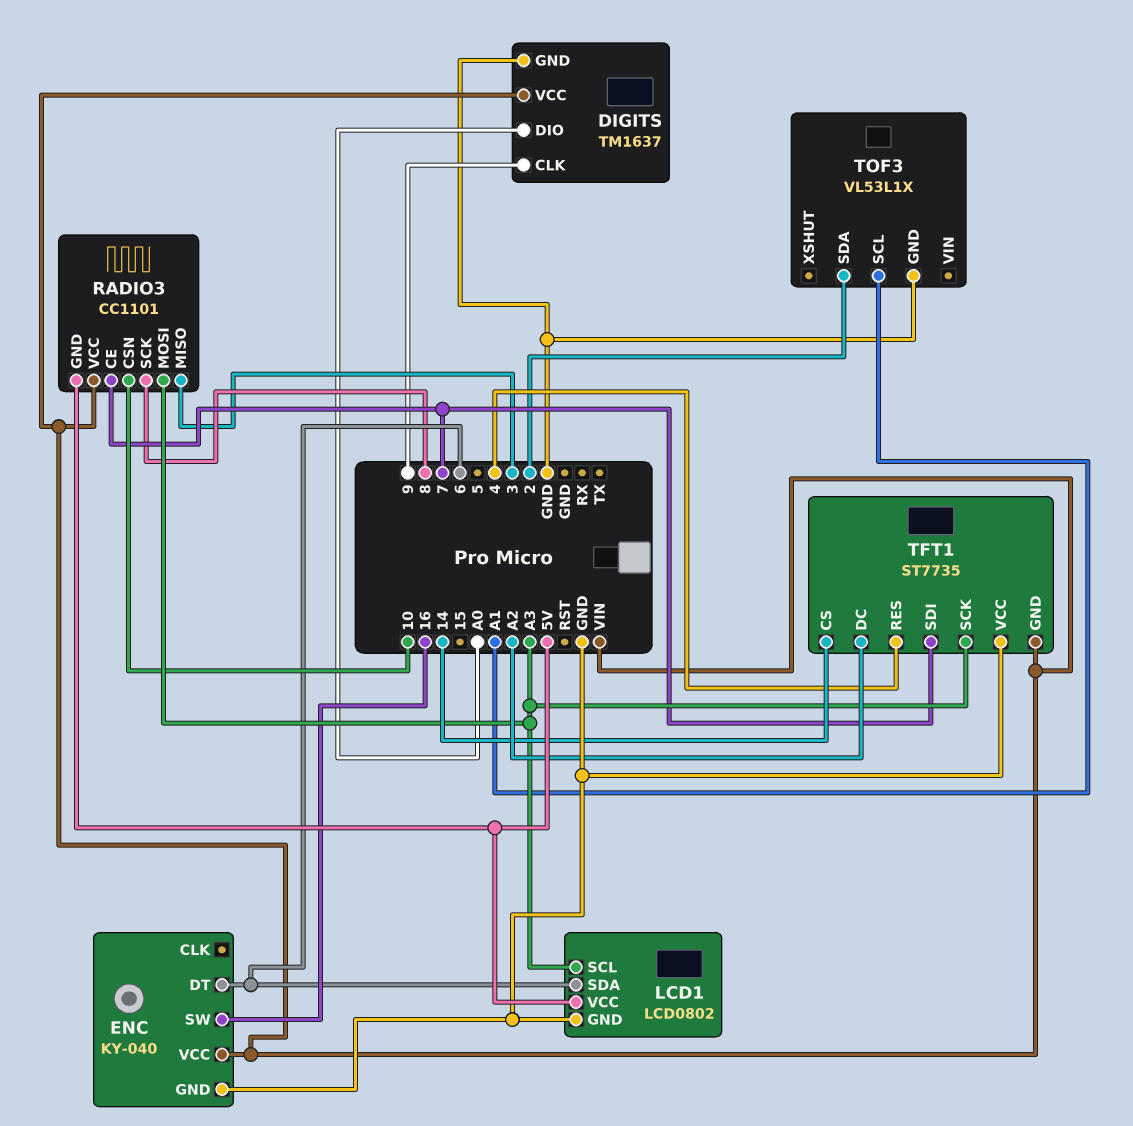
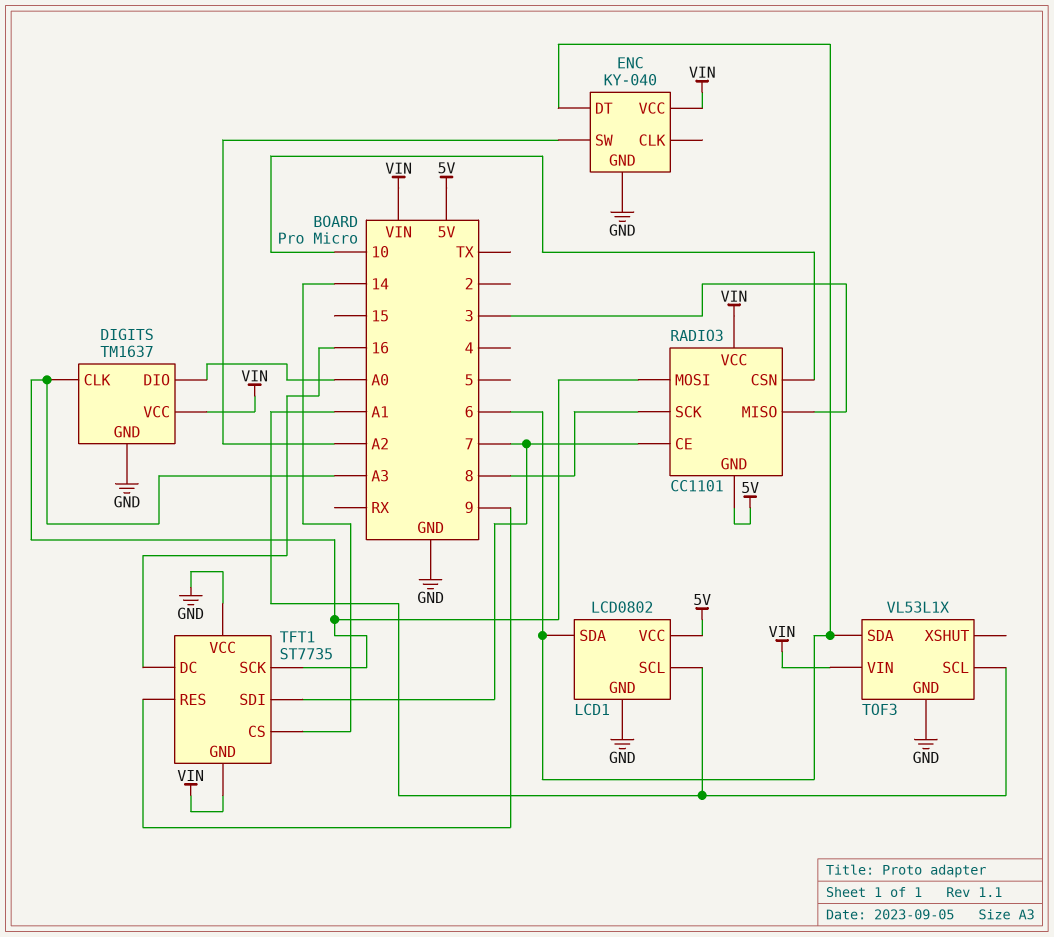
DIGITS pin CLK: 9 -> A3
ENC pin SW: 16 -> A2
LCD1 pin SCL: A3 -> A1
TFT1 pin DC: A2 -> 16
TFT1 pin RES: 4 -> 9
TOF3 pin SDA: 2 -> 6
TOF3 pin VIN: none -> VIN

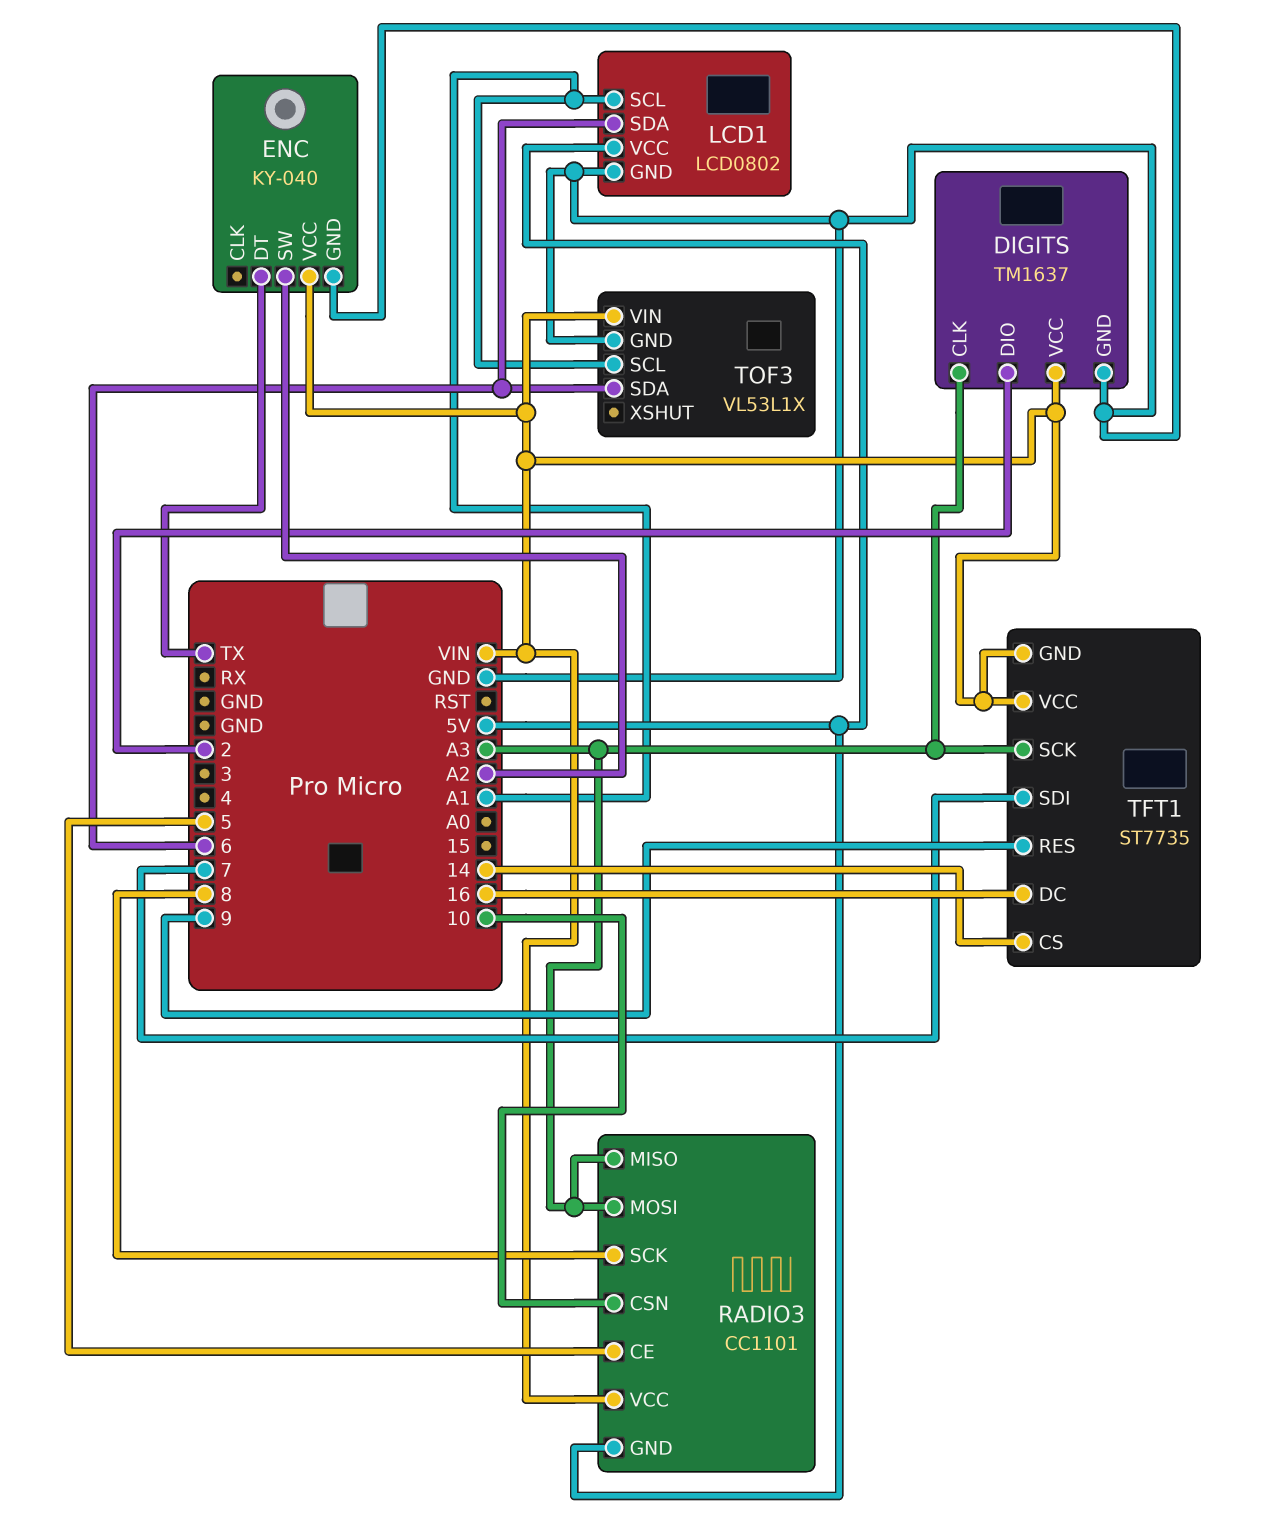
DIGITS pin DIO: A0 -> 2
ENC pin DT: 6 -> TX
RADIO3 pin CE: 7 -> 5
RADIO3 pin MISO: 3 -> A3
TFT1 pin VCC: GND -> VIN

